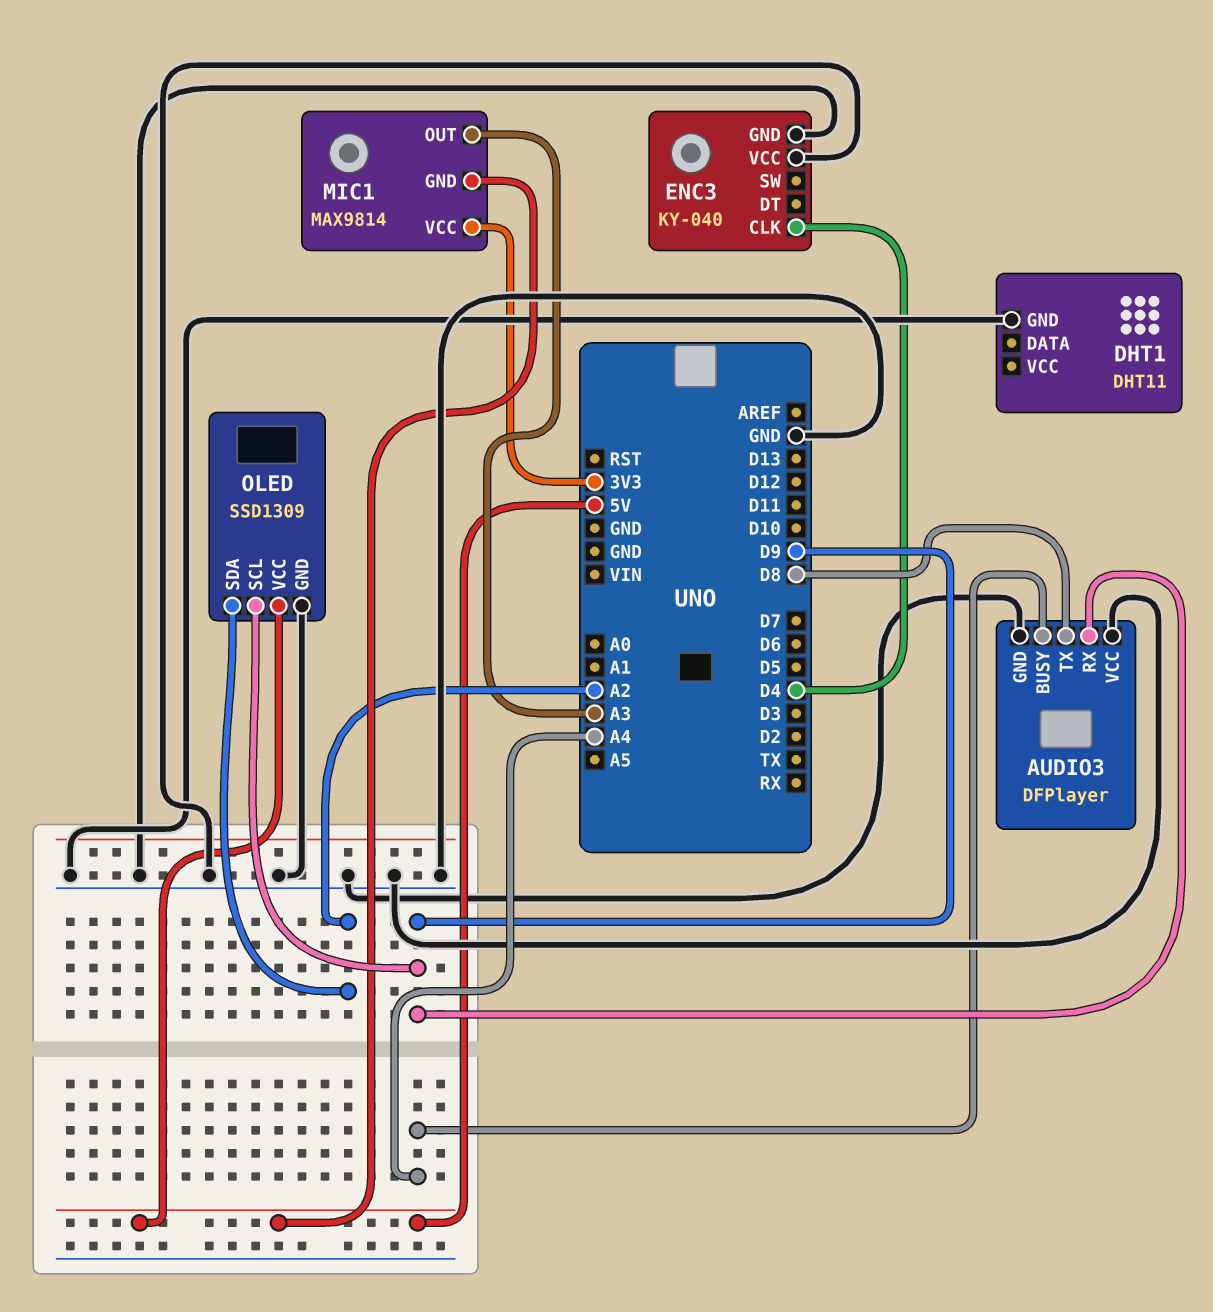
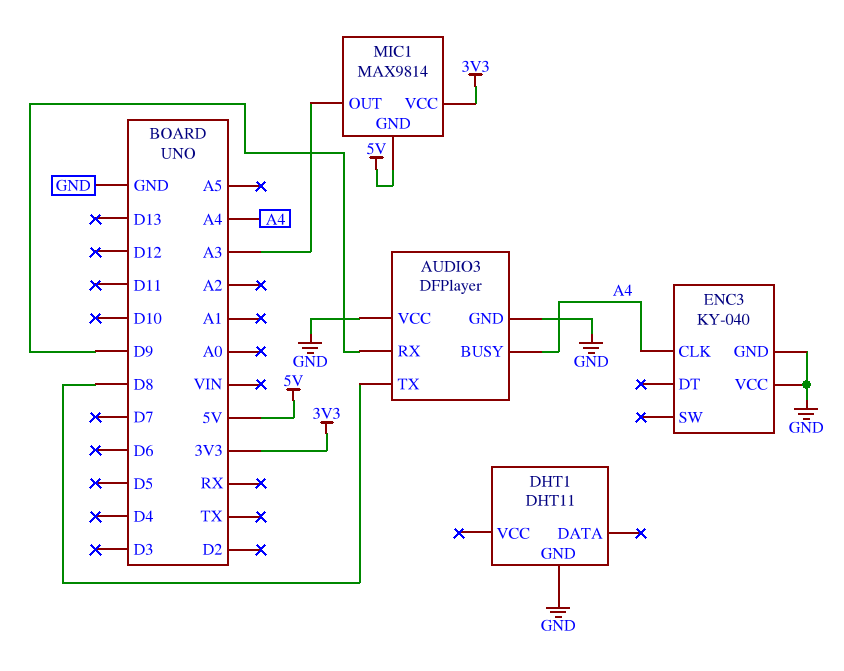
ENC3 pin CLK: D4 -> A4
OLED: SSD1309 -> none
OLED pin GND: GND -> none
OLED pin SCL: D9 -> none
OLED pin SDA: A2 -> none
OLED pin VCC: 5V -> none

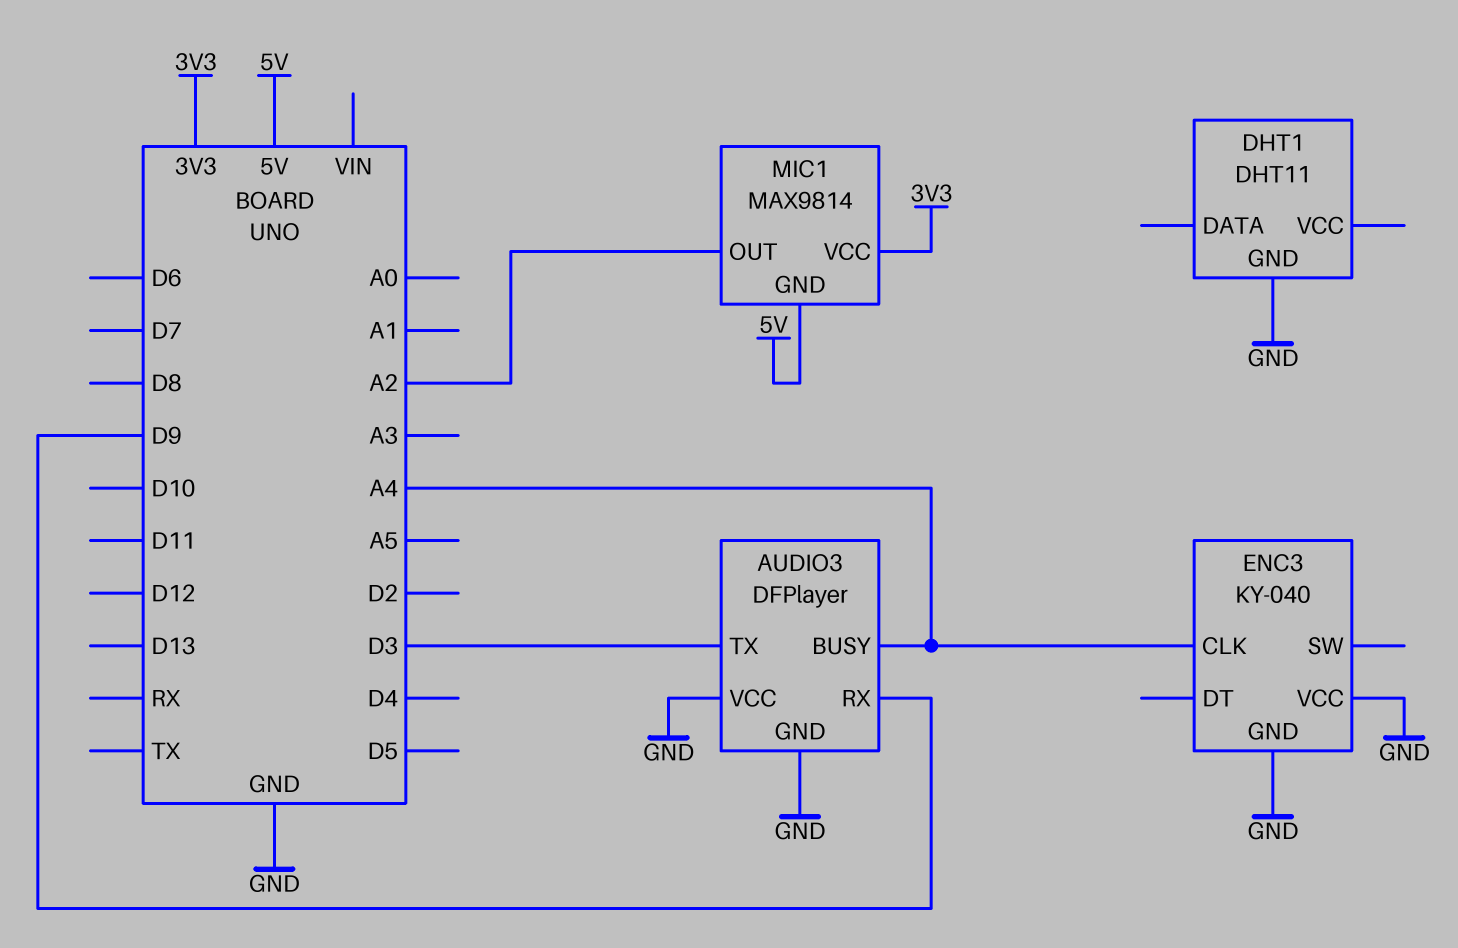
AUDIO3 pin TX: D8 -> D3
MIC1 pin OUT: A3 -> A2

